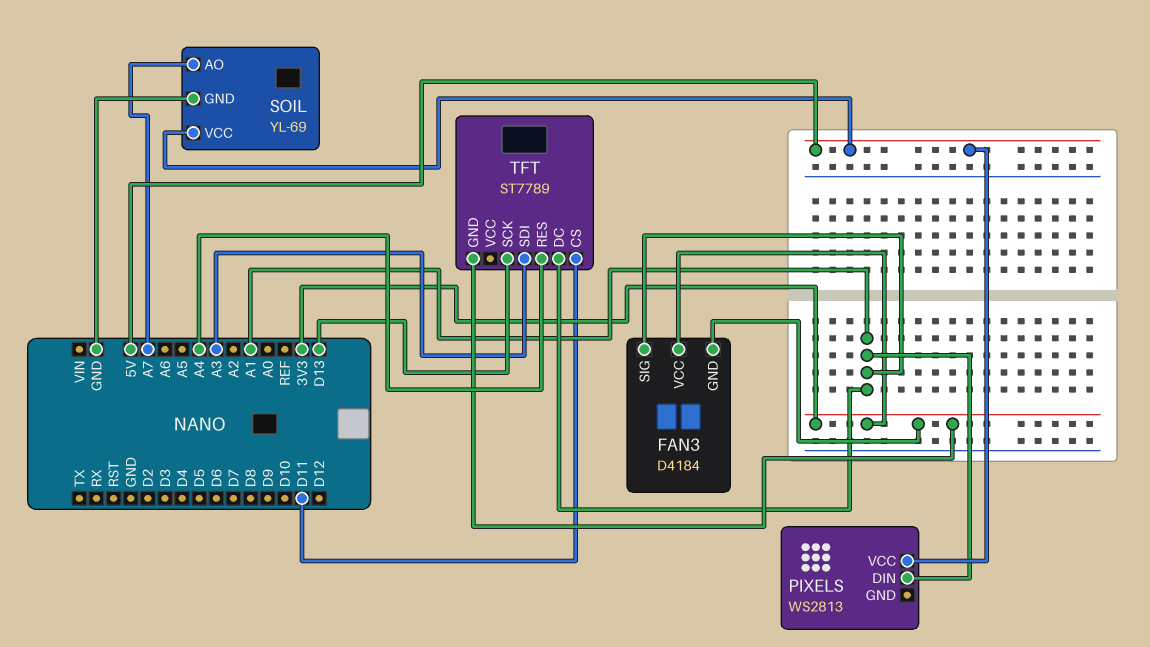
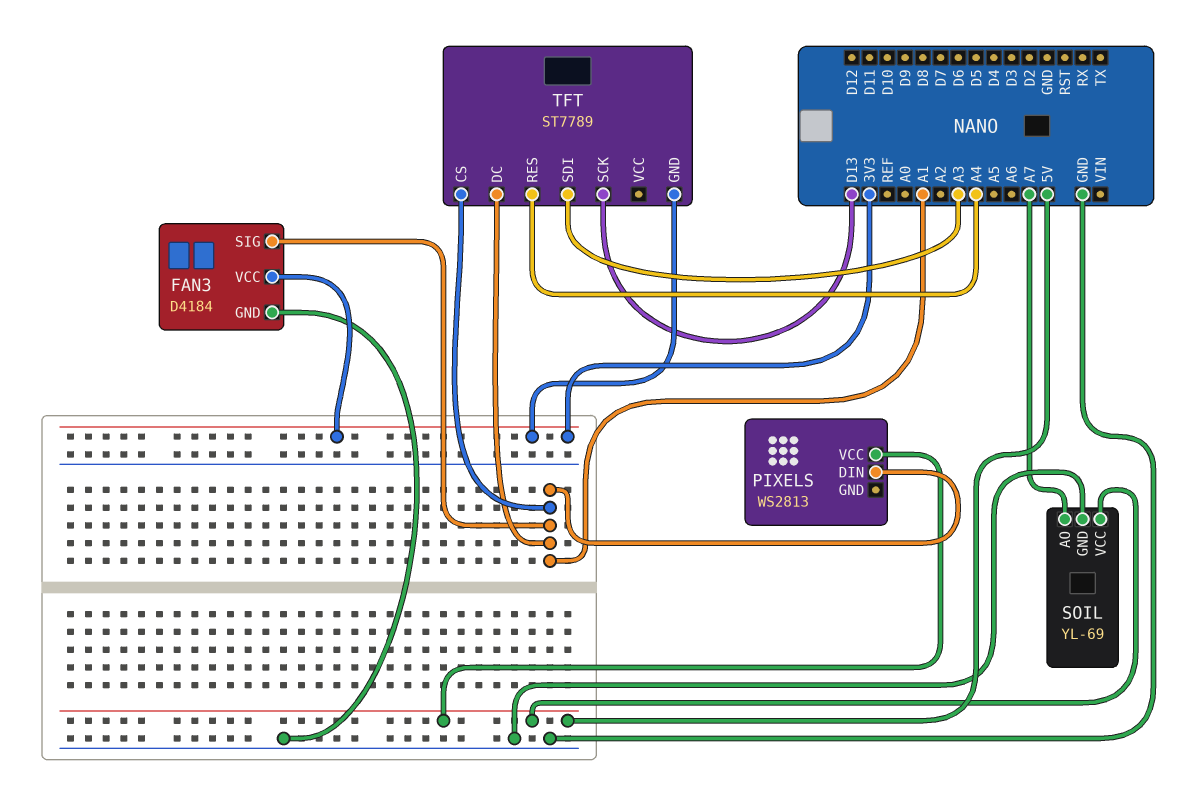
FAN3 pin GND: 3V3 -> GND
TFT pin CS: D11 -> A1

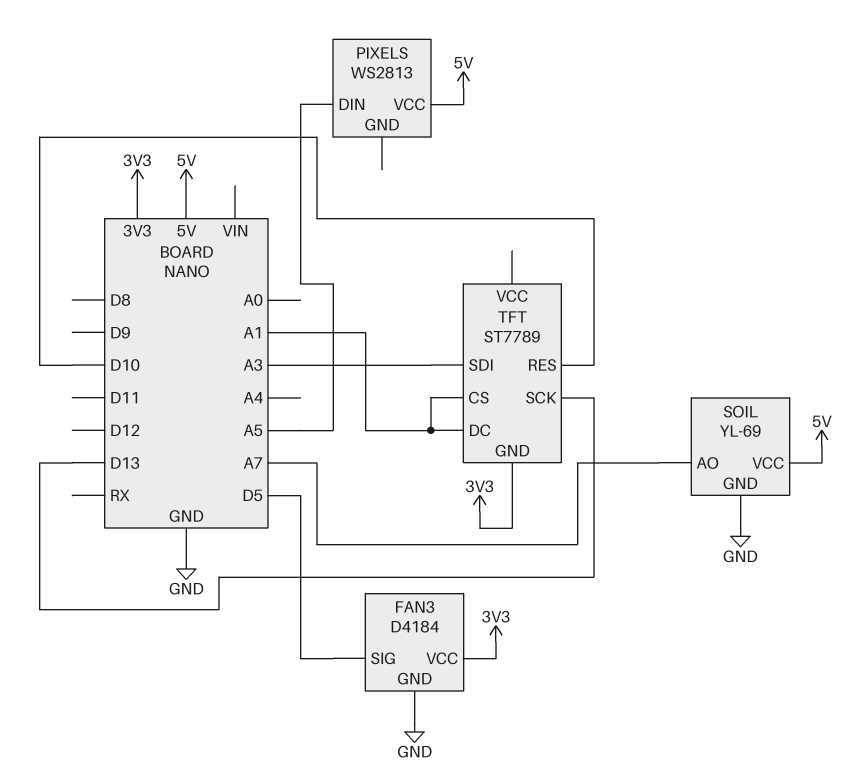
FAN3 pin SIG: A1 -> D5
PIXELS pin DIN: A1 -> A5
TFT pin RES: A4 -> D10

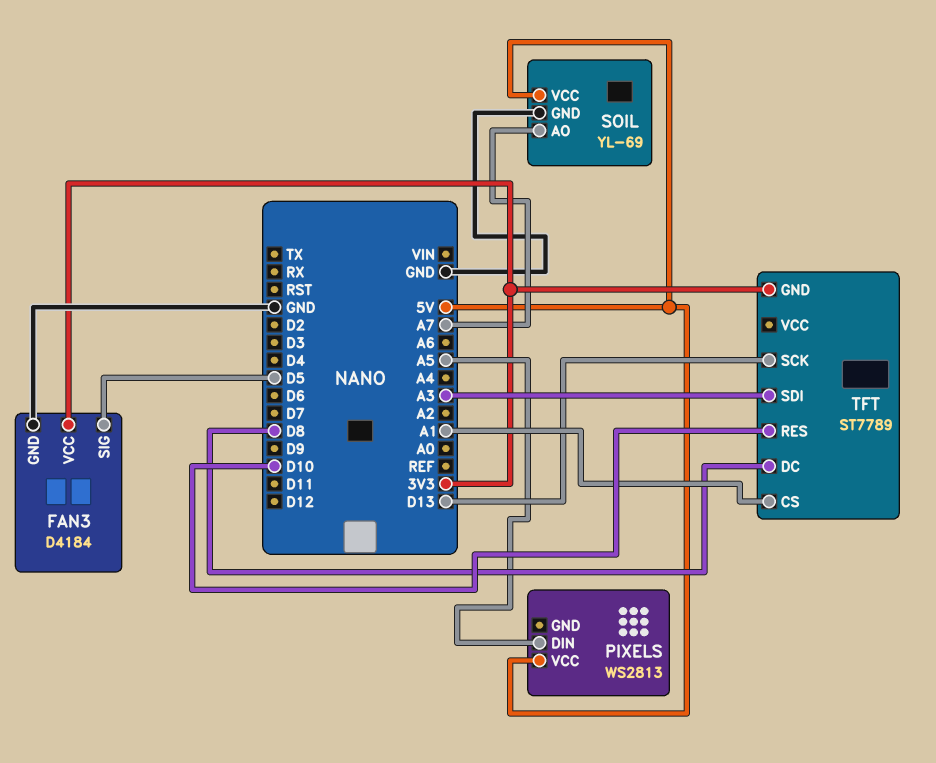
TFT pin DC: A1 -> D8

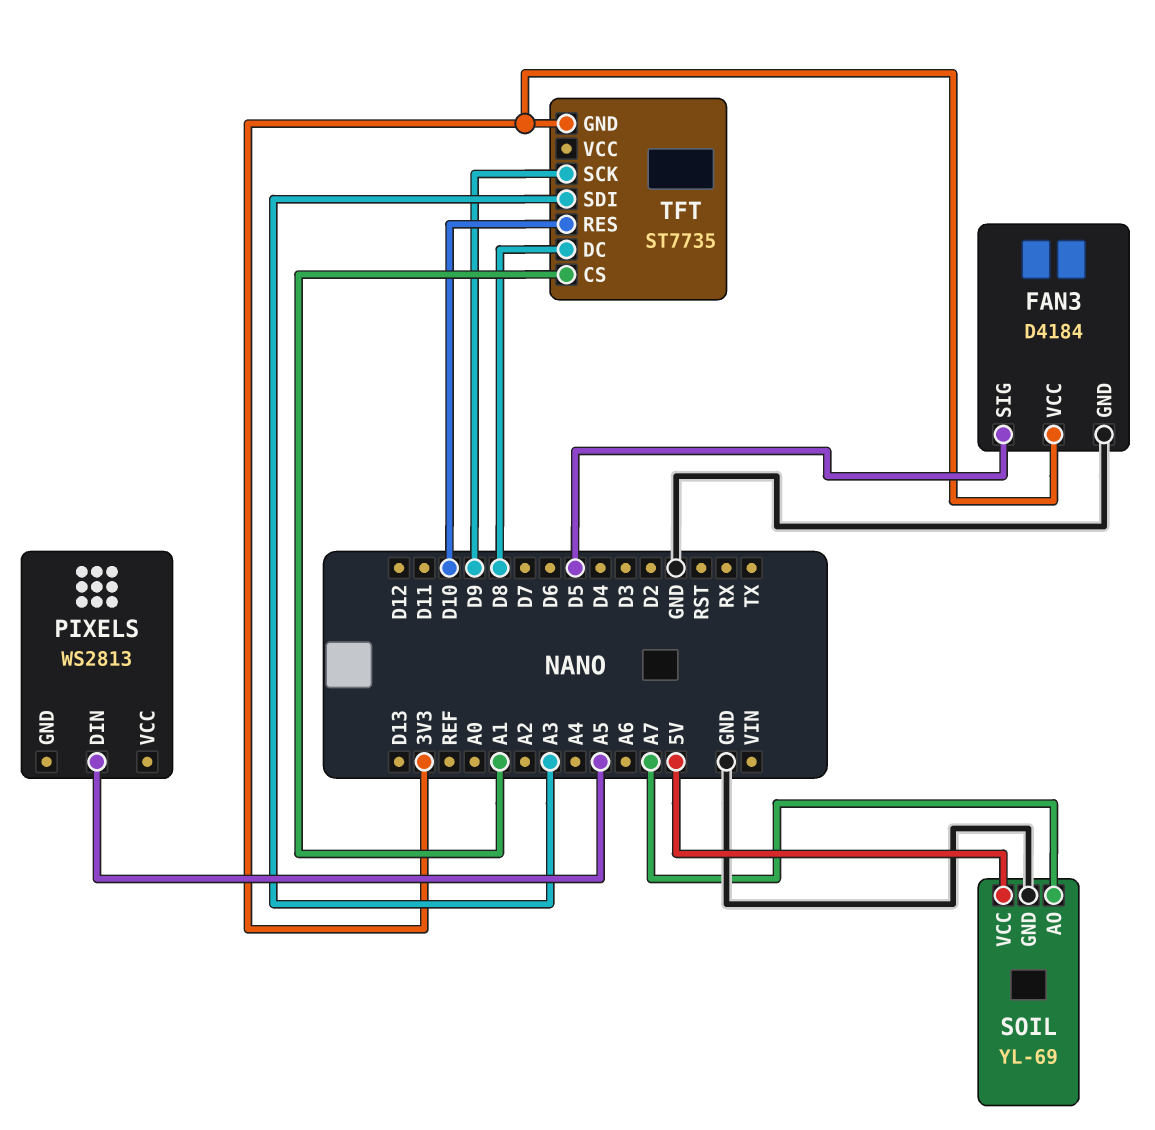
PIXELS pin VCC: 5V -> none
TFT: ST7789 -> ST7735
TFT pin SCK: D13 -> D9

